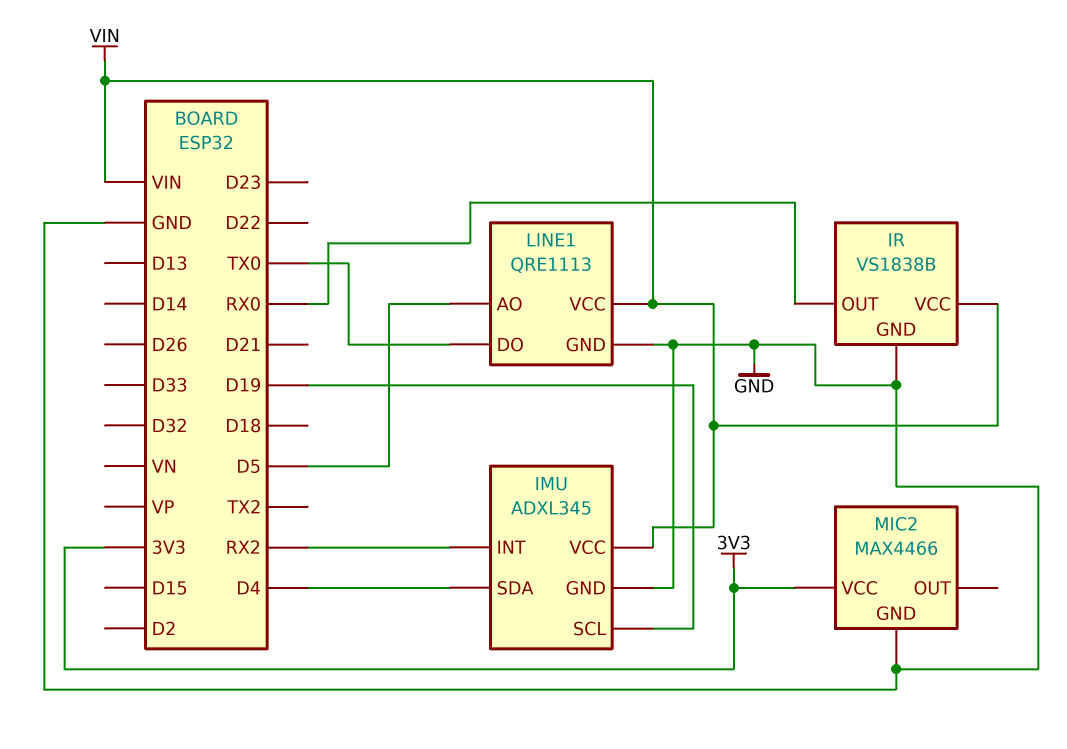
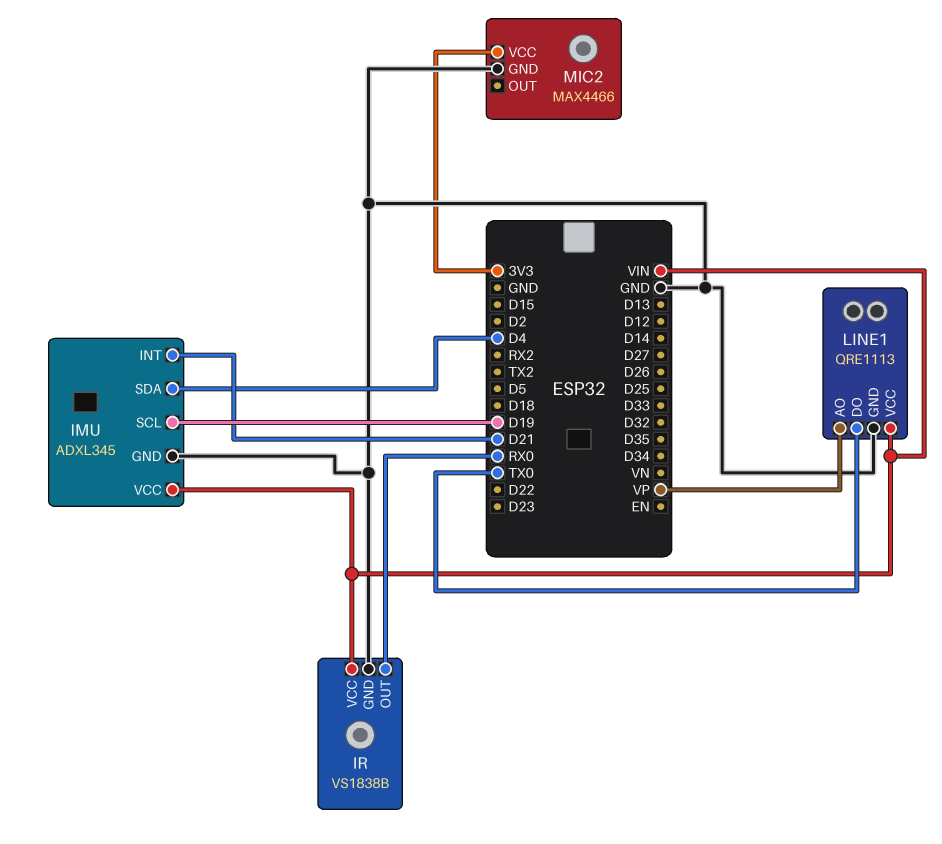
IMU pin INT: RX2 -> D21
LINE1 pin AO: D5 -> VP

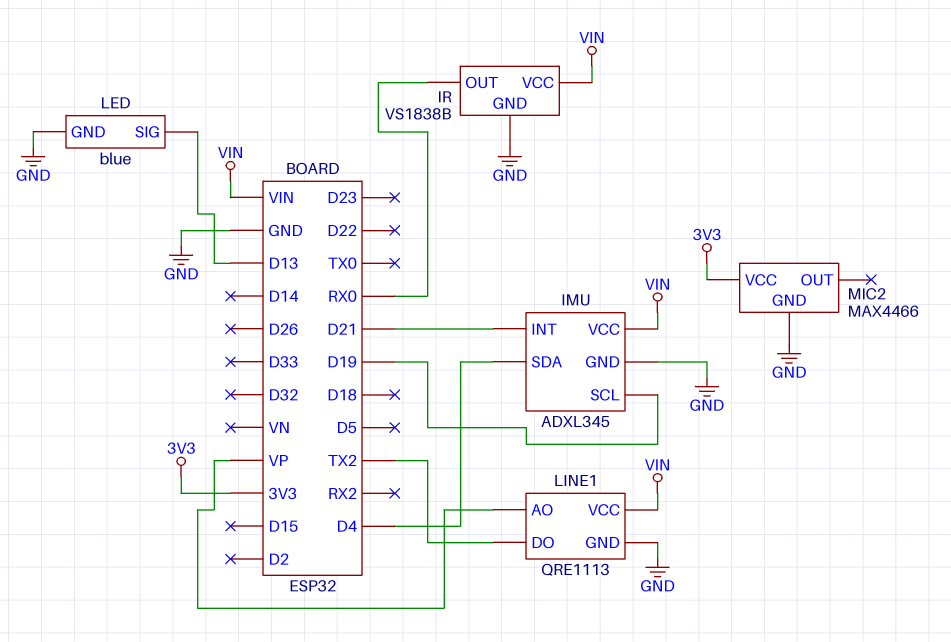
LED: none -> blue
LED pin GND: none -> GND
LED pin SIG: none -> D13
LINE1 pin DO: TX0 -> TX2

